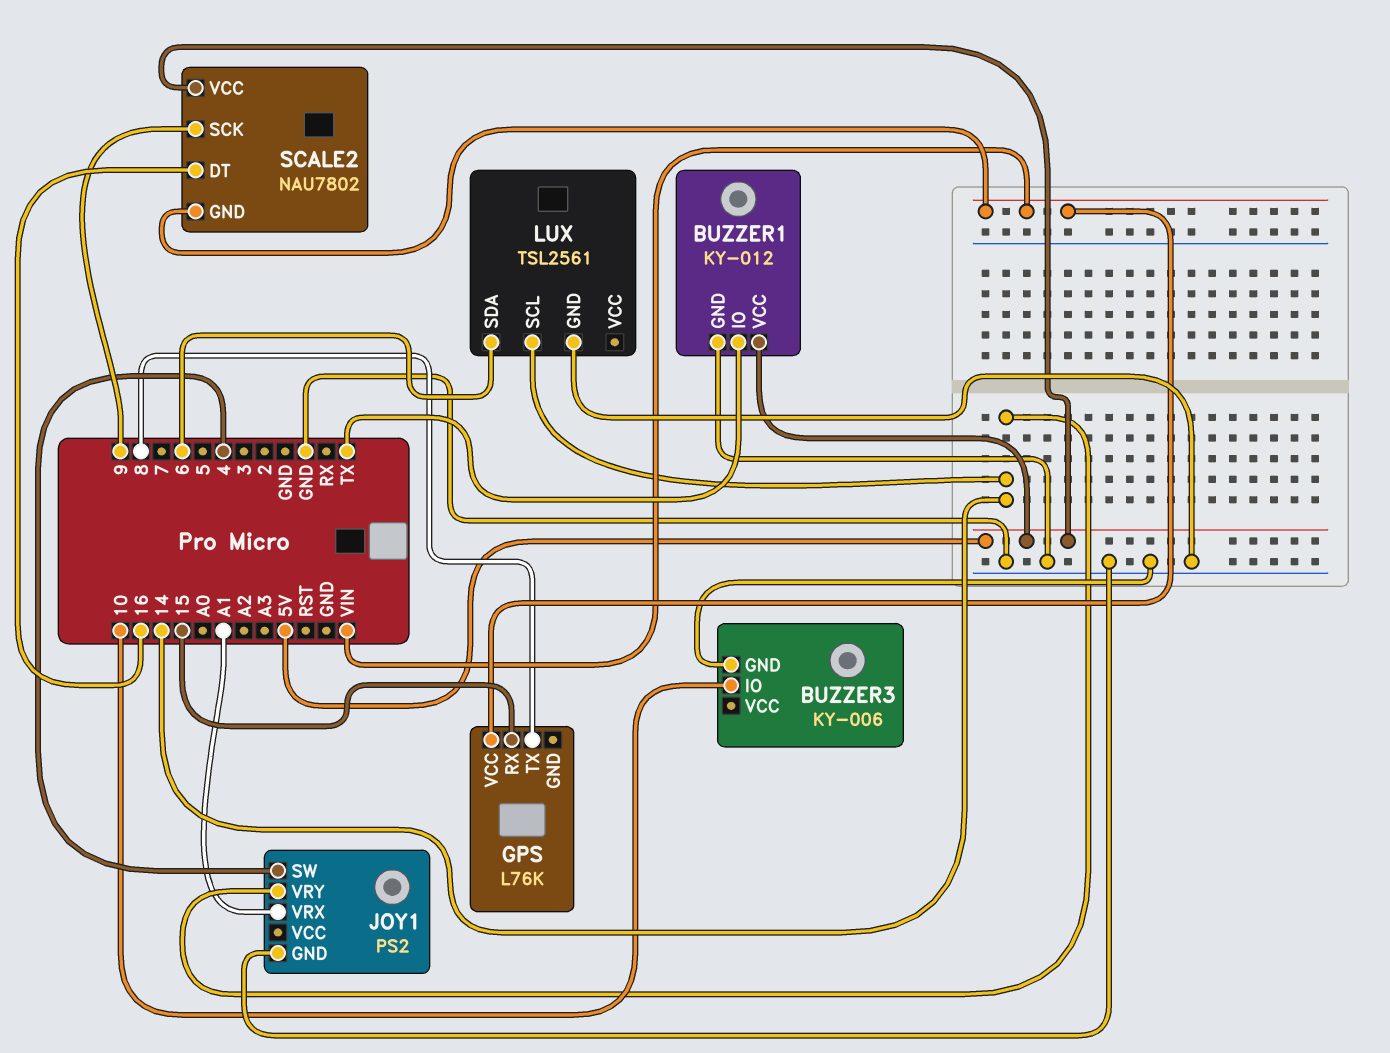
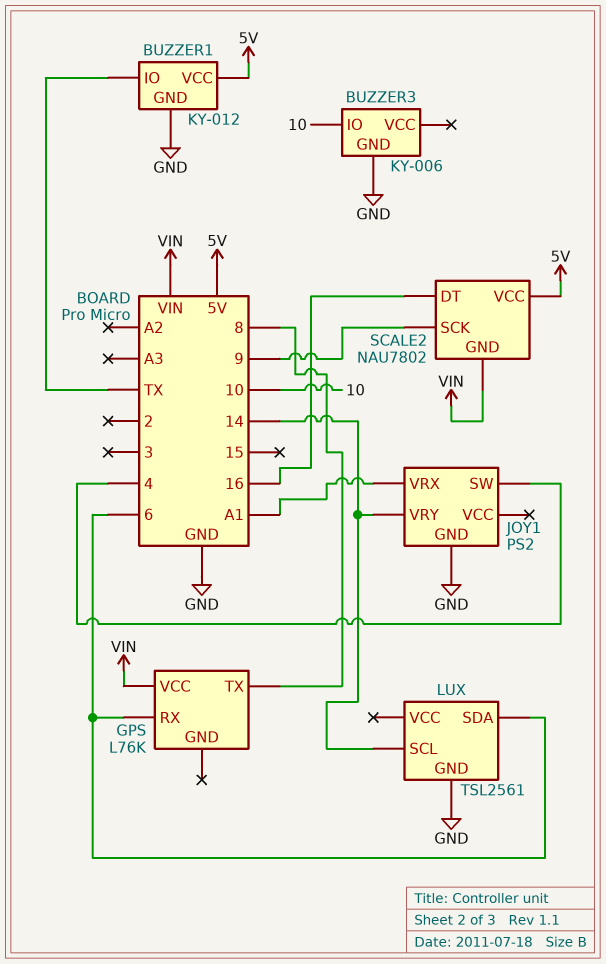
GPS pin RX: 15 -> 6

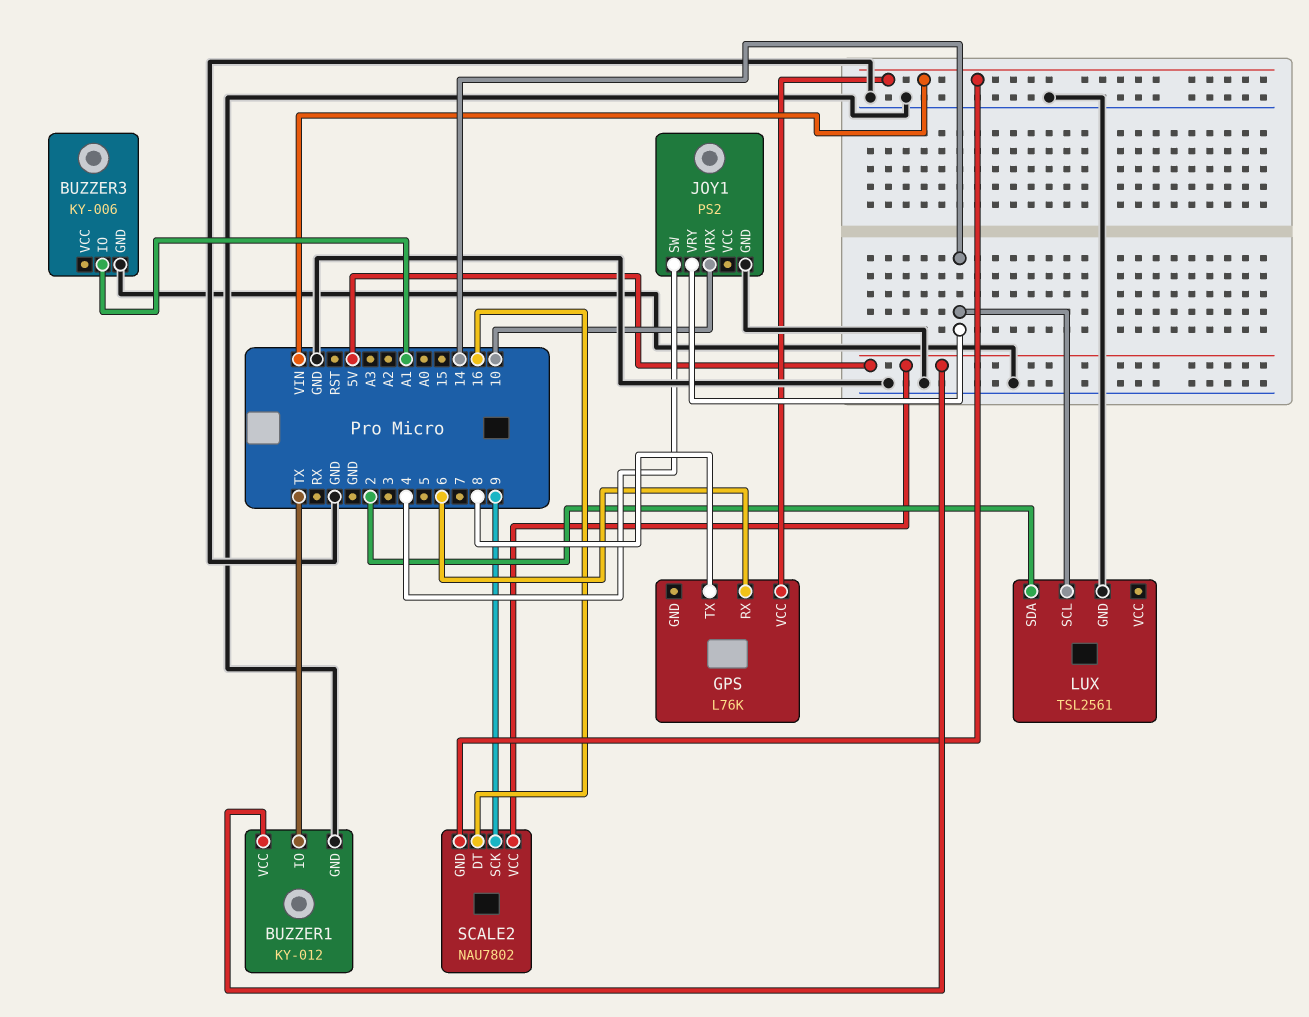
BUZZER3 pin IO: 10 -> A1
JOY1 pin VRX: A1 -> 10
LUX pin SDA: 6 -> 2

